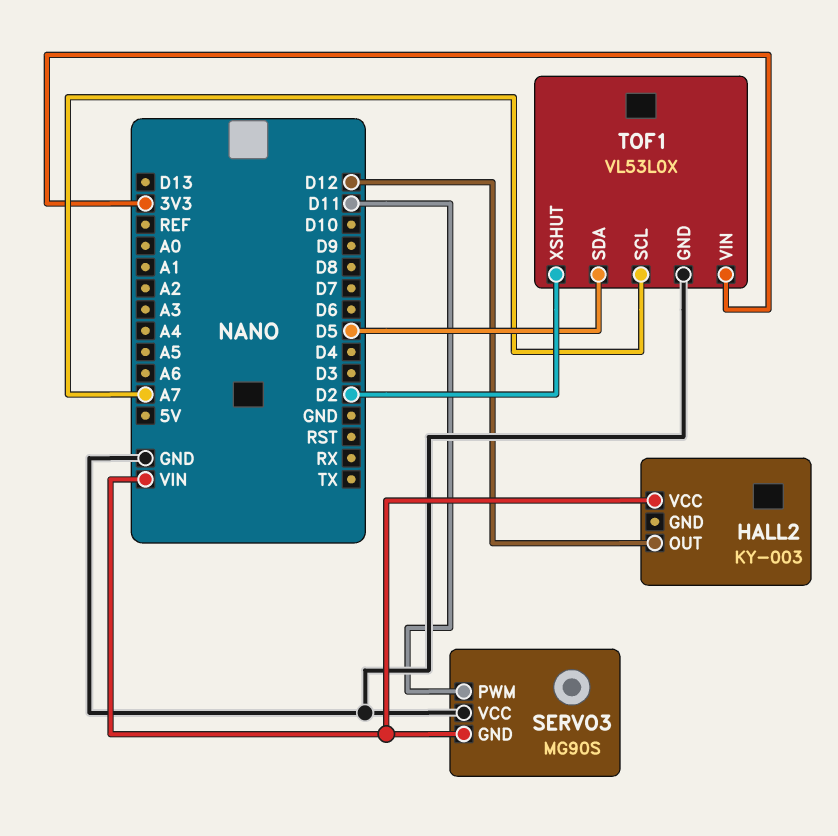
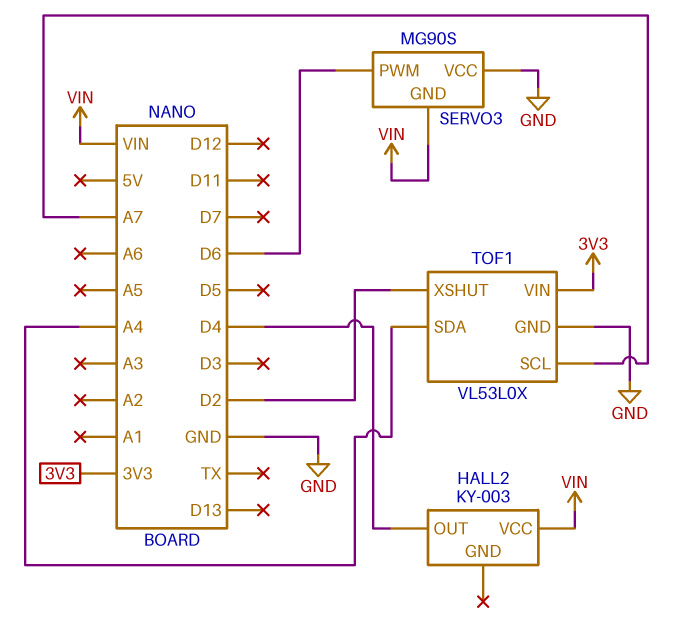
HALL2 pin OUT: D12 -> D4
SERVO3 pin PWM: D11 -> D6
TOF1 pin SDA: D5 -> A4

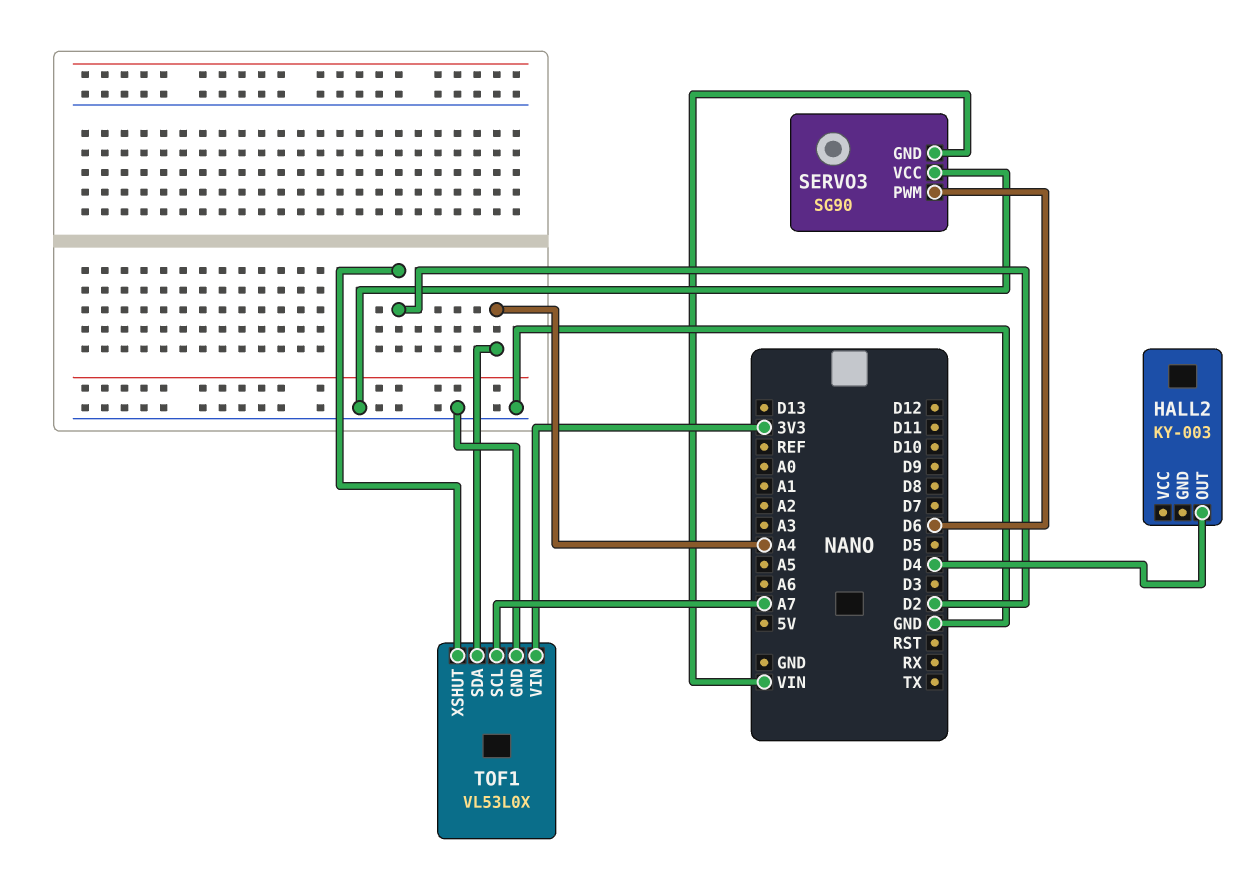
HALL2 pin VCC: VIN -> none
SERVO3: MG90S -> SG90

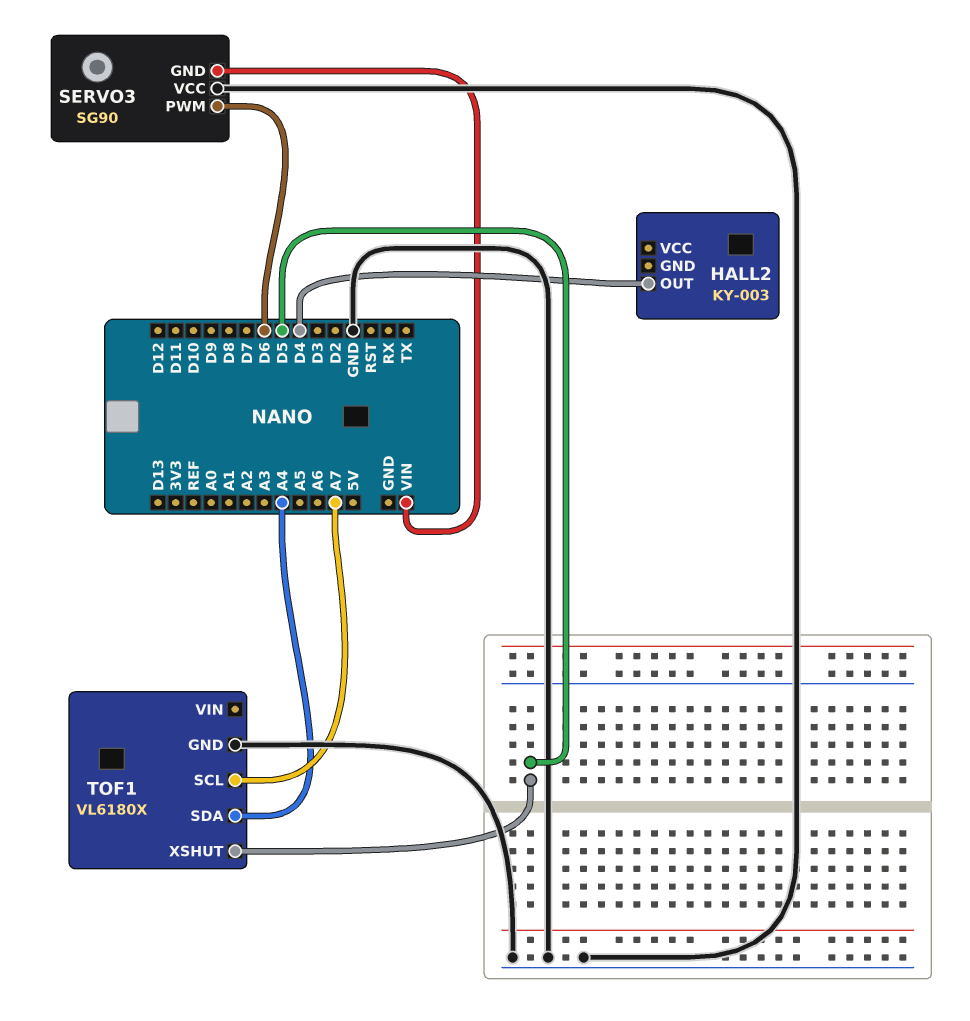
TOF1: VL53L0X -> VL6180X
TOF1 pin VIN: 3V3 -> none
TOF1 pin XSHUT: D2 -> D5

